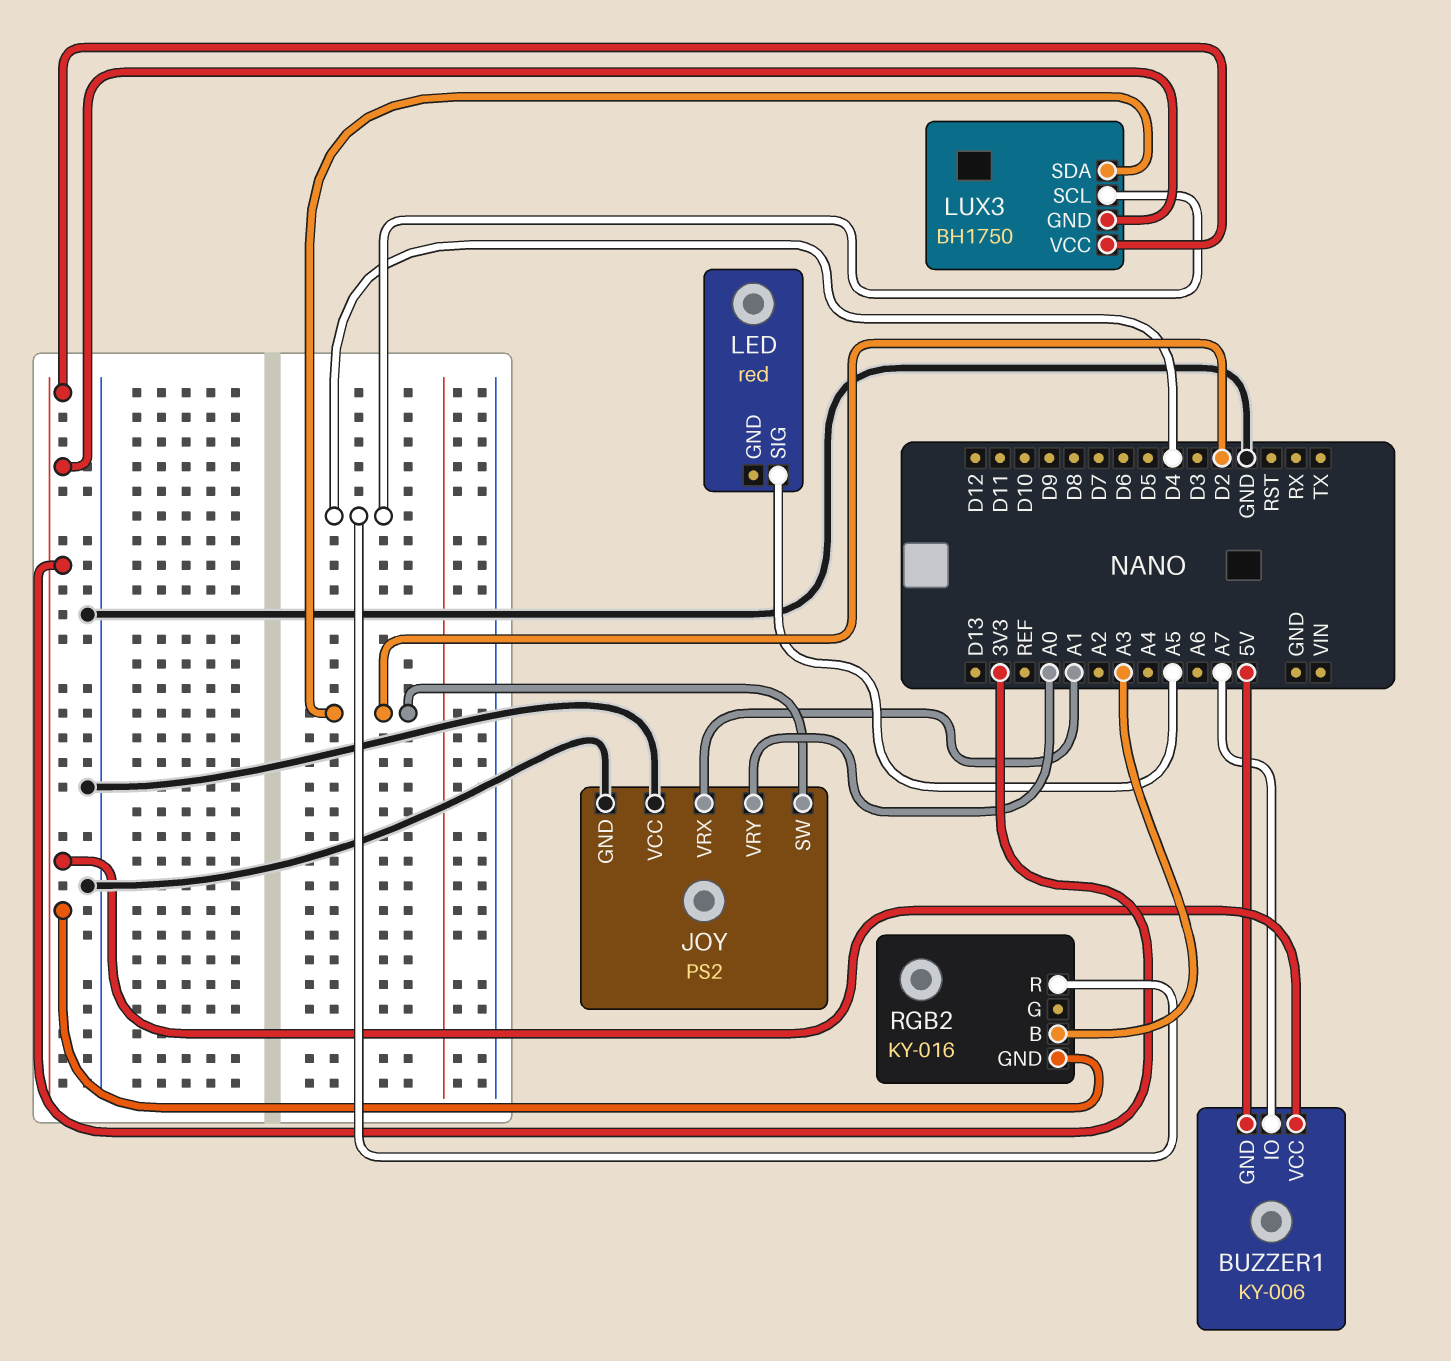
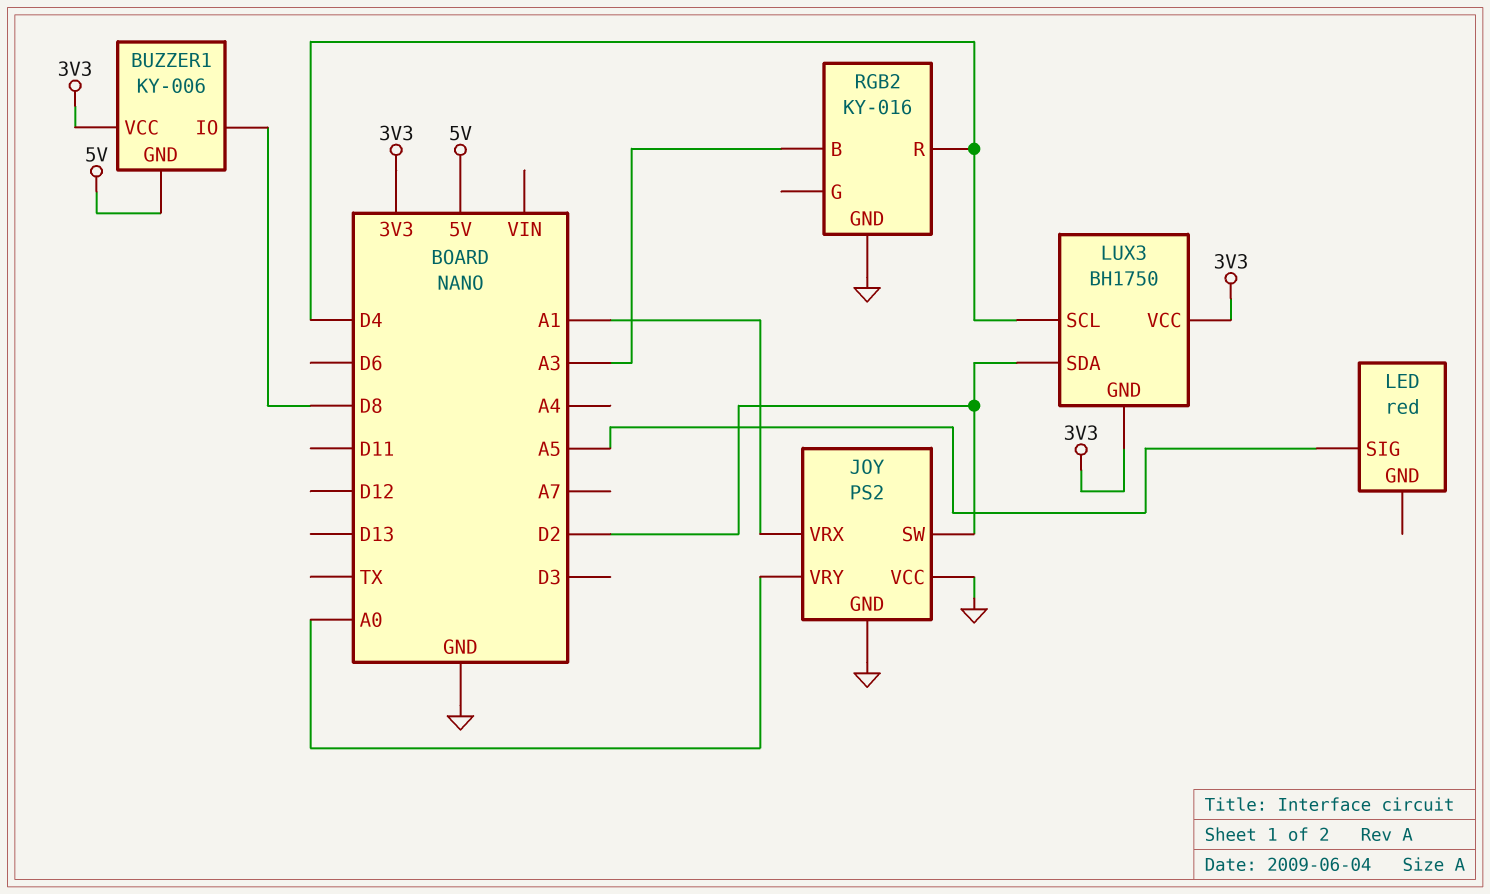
BUZZER1 pin IO: A7 -> D8
RGB2 pin GND: 3V3 -> GND

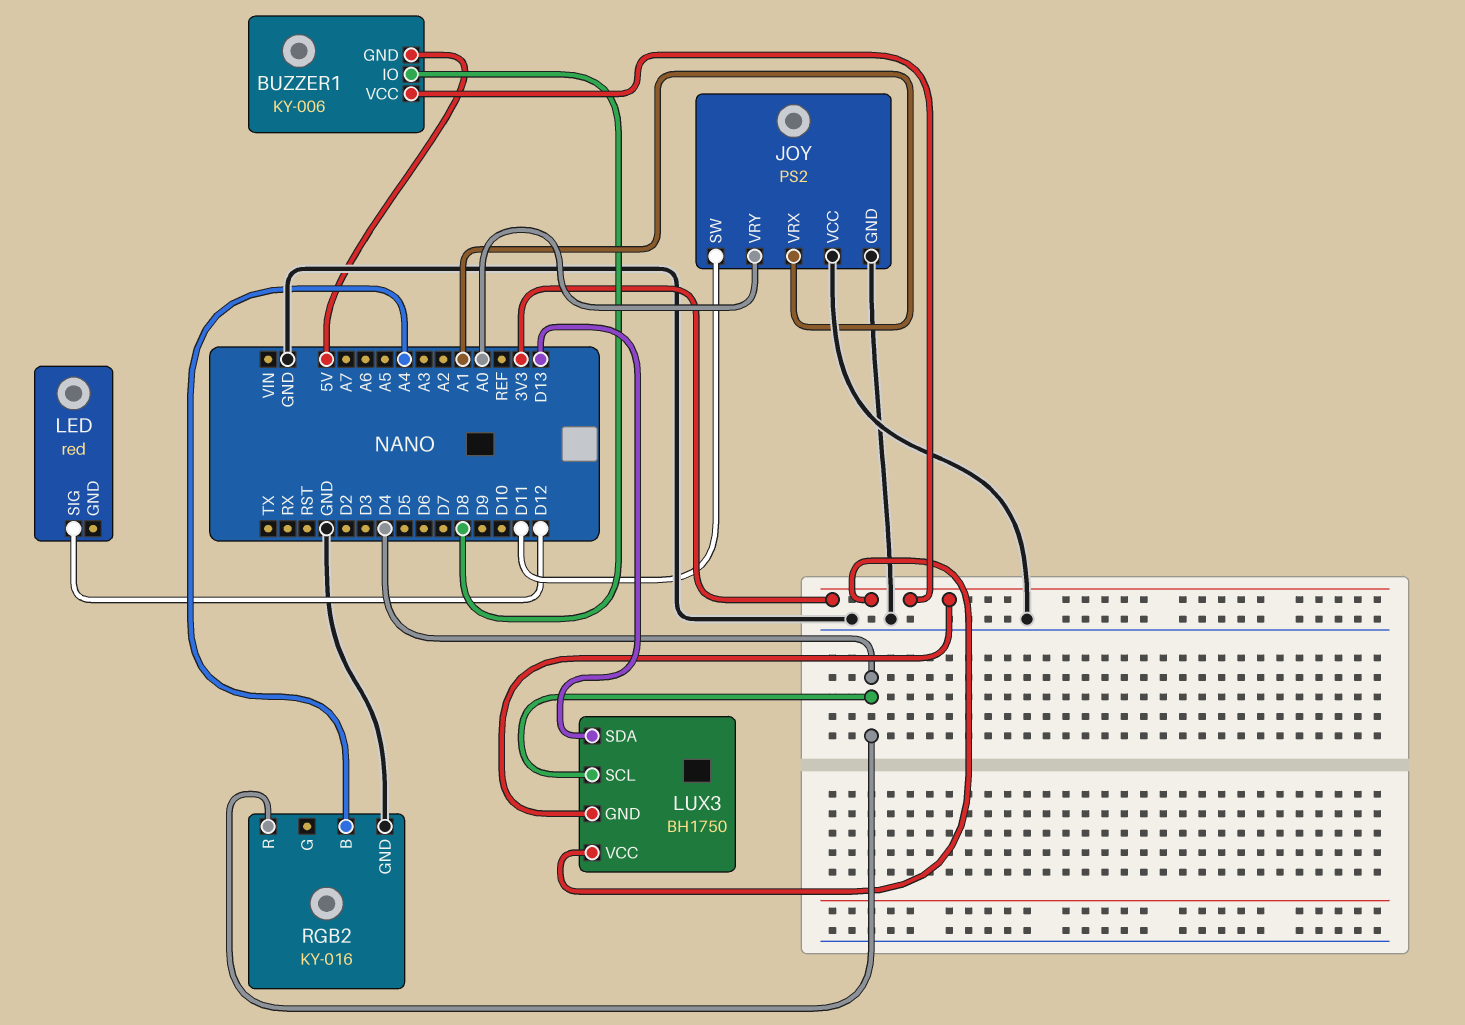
JOY pin SW: D2 -> D11
LED pin SIG: A5 -> D12
LUX3 pin SDA: D2 -> D13
RGB2 pin B: A3 -> A4

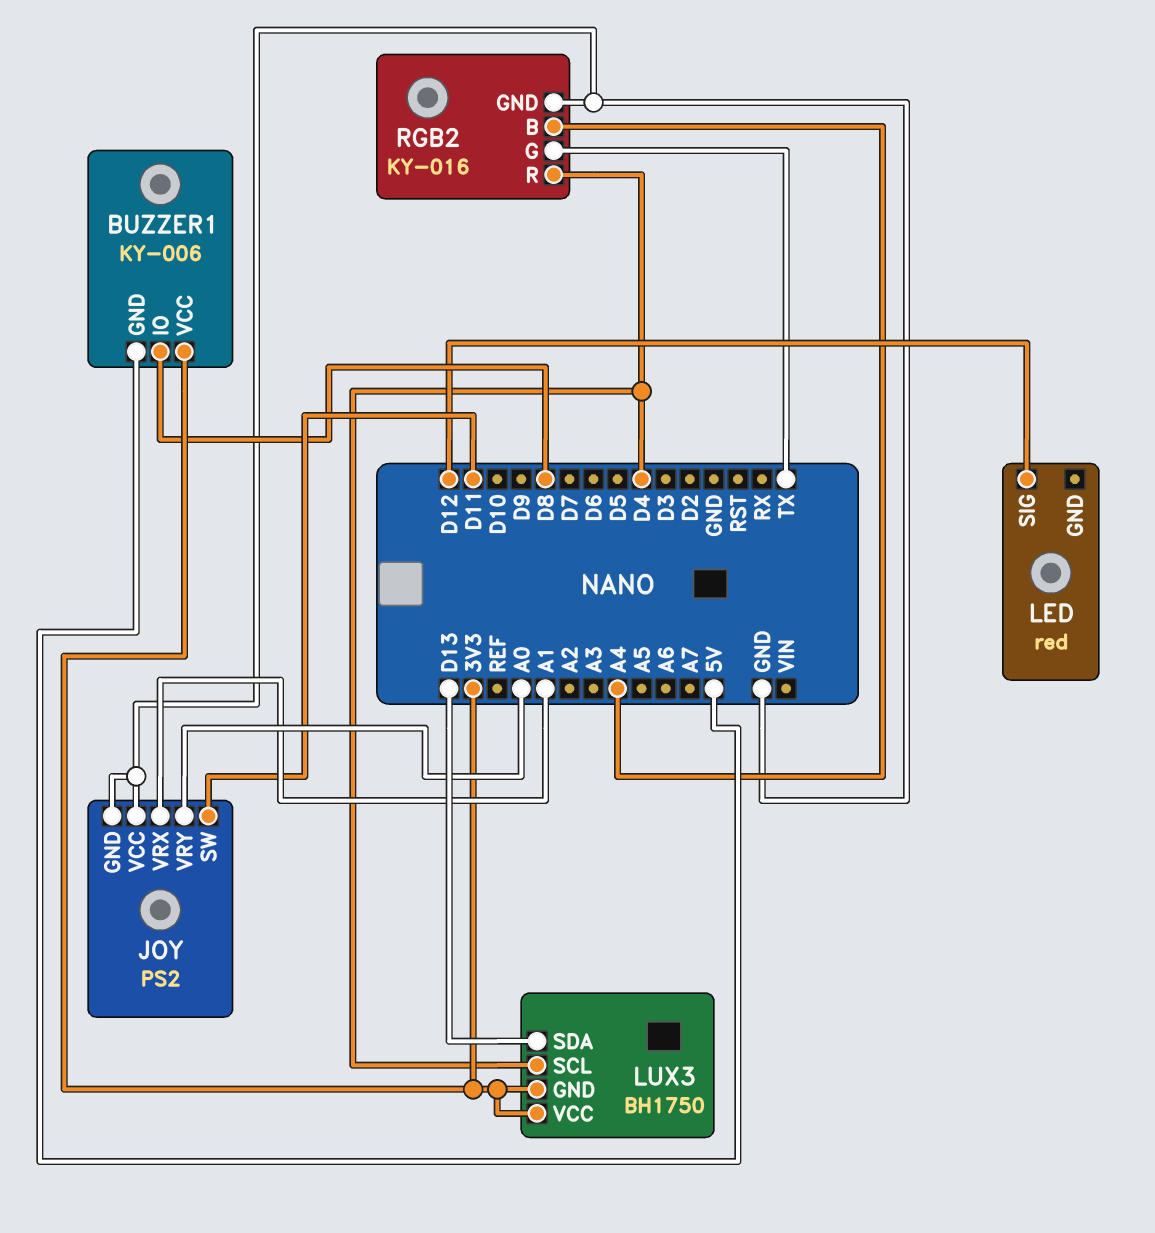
RGB2 pin G: none -> TX

